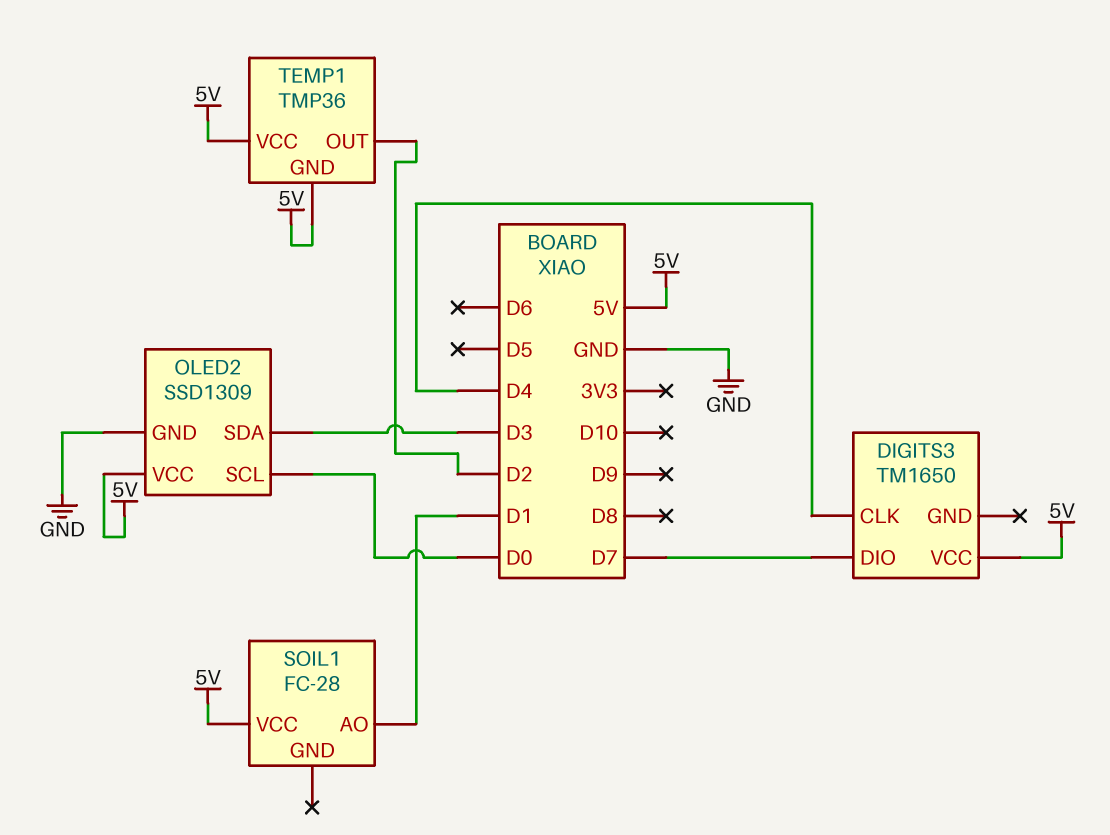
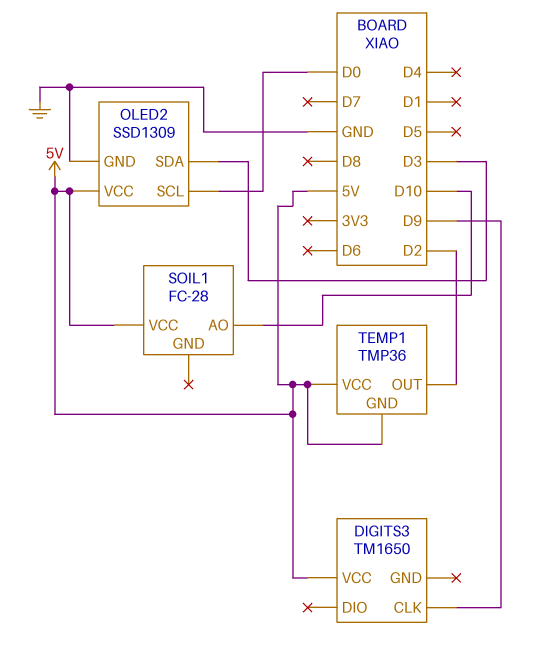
DIGITS3 pin CLK: D4 -> D9
DIGITS3 pin DIO: D7 -> none
SOIL1 pin AO: D1 -> D10

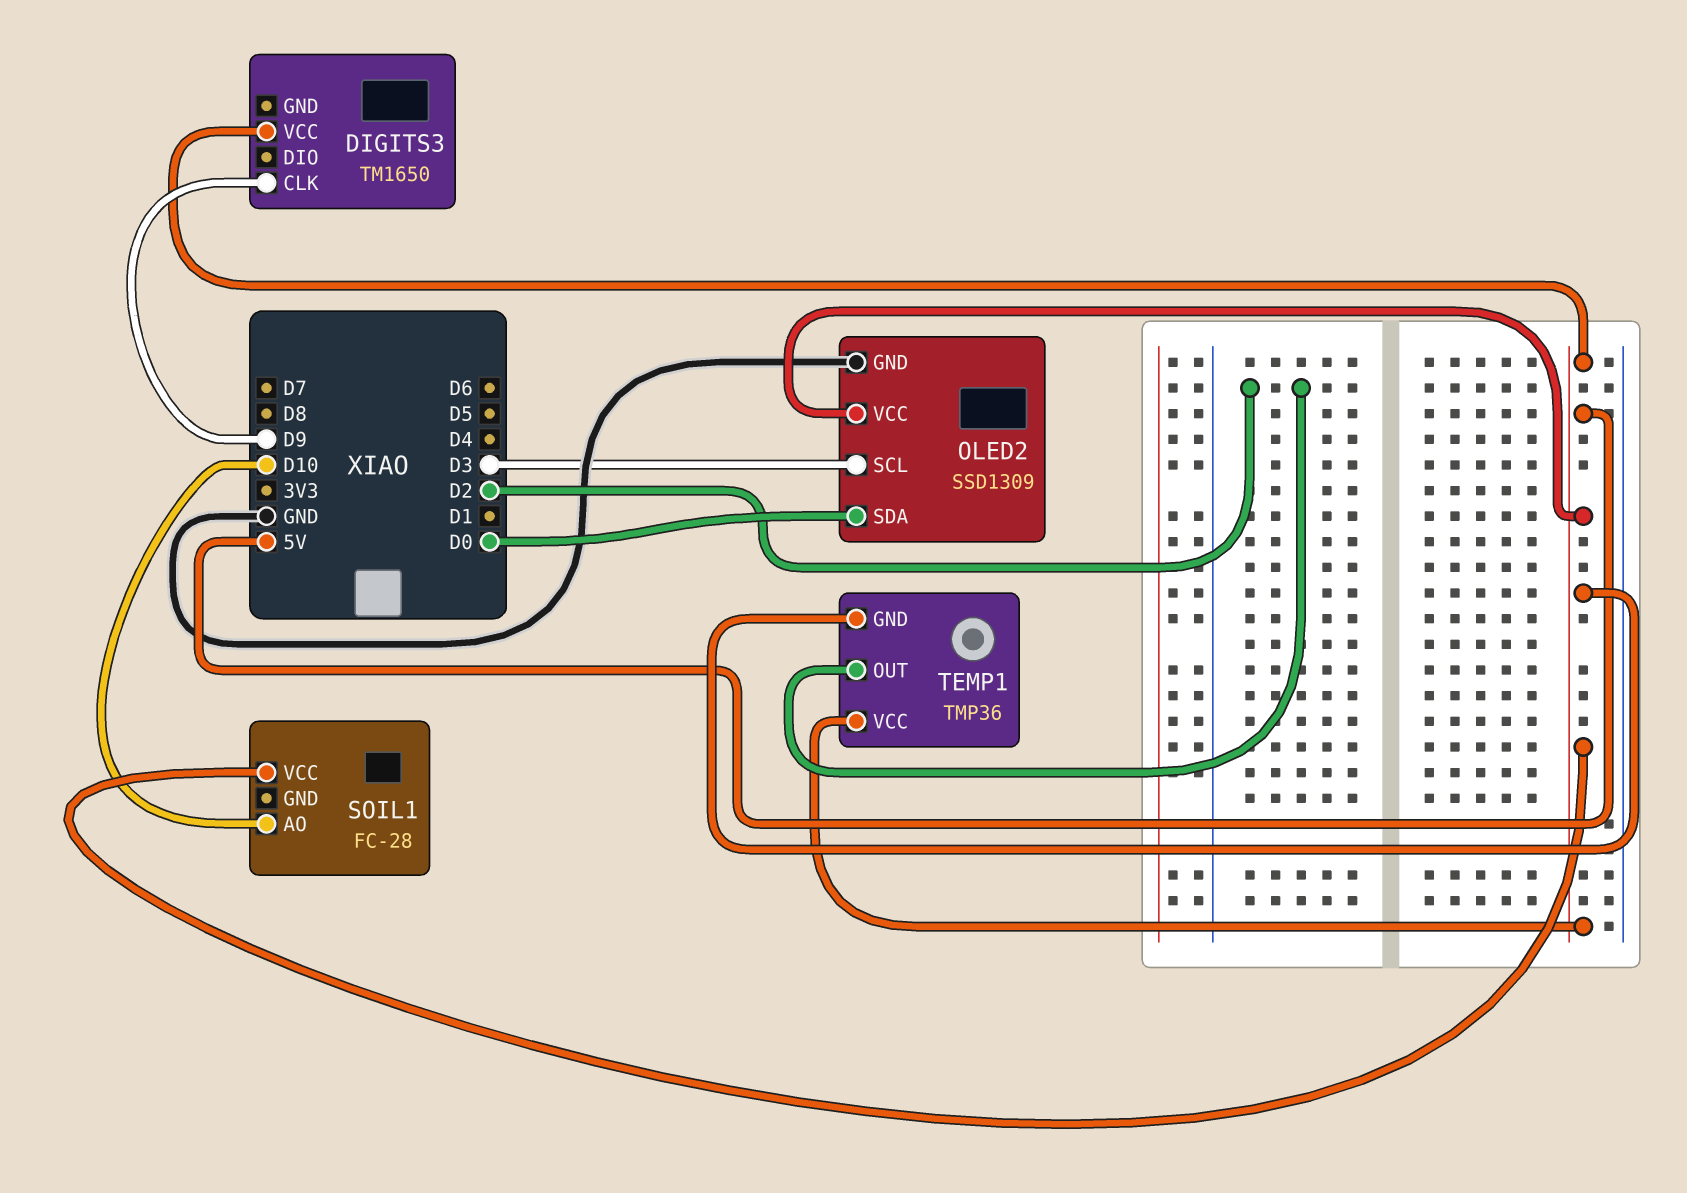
OLED2 pin SCL: D0 -> D3
OLED2 pin SDA: D3 -> D0

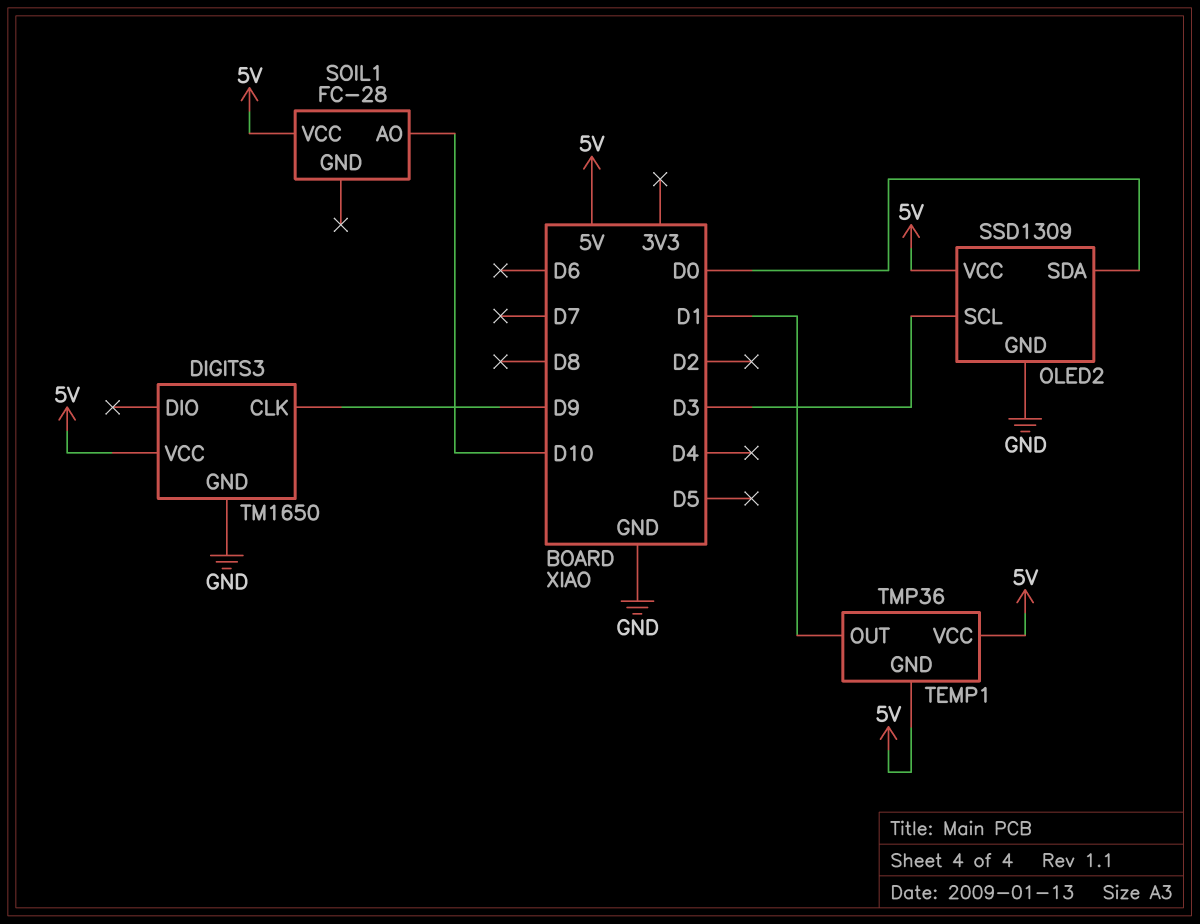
DIGITS3 pin GND: none -> GND
TEMP1 pin OUT: D2 -> D1

